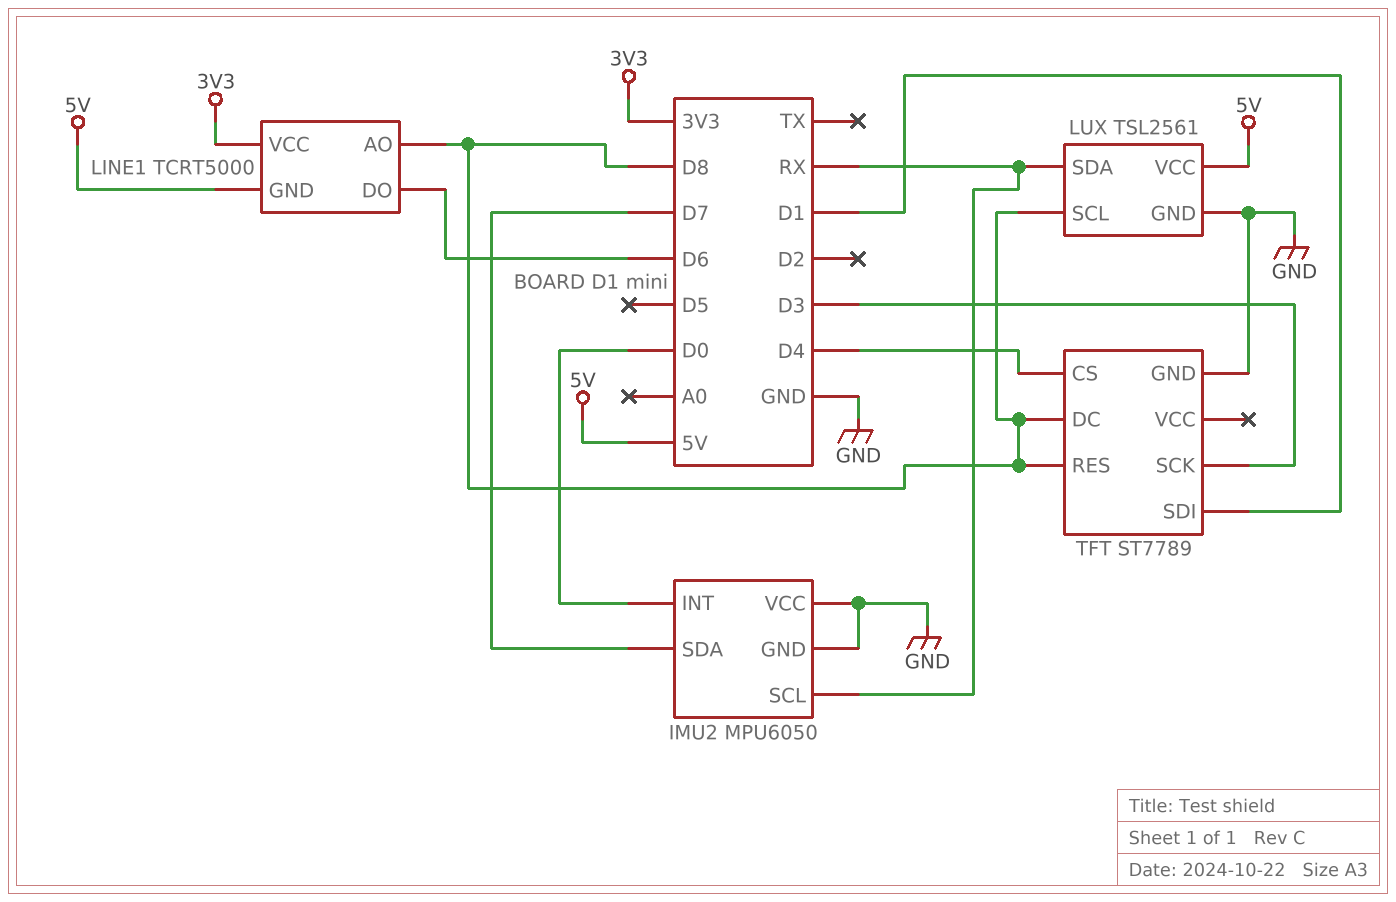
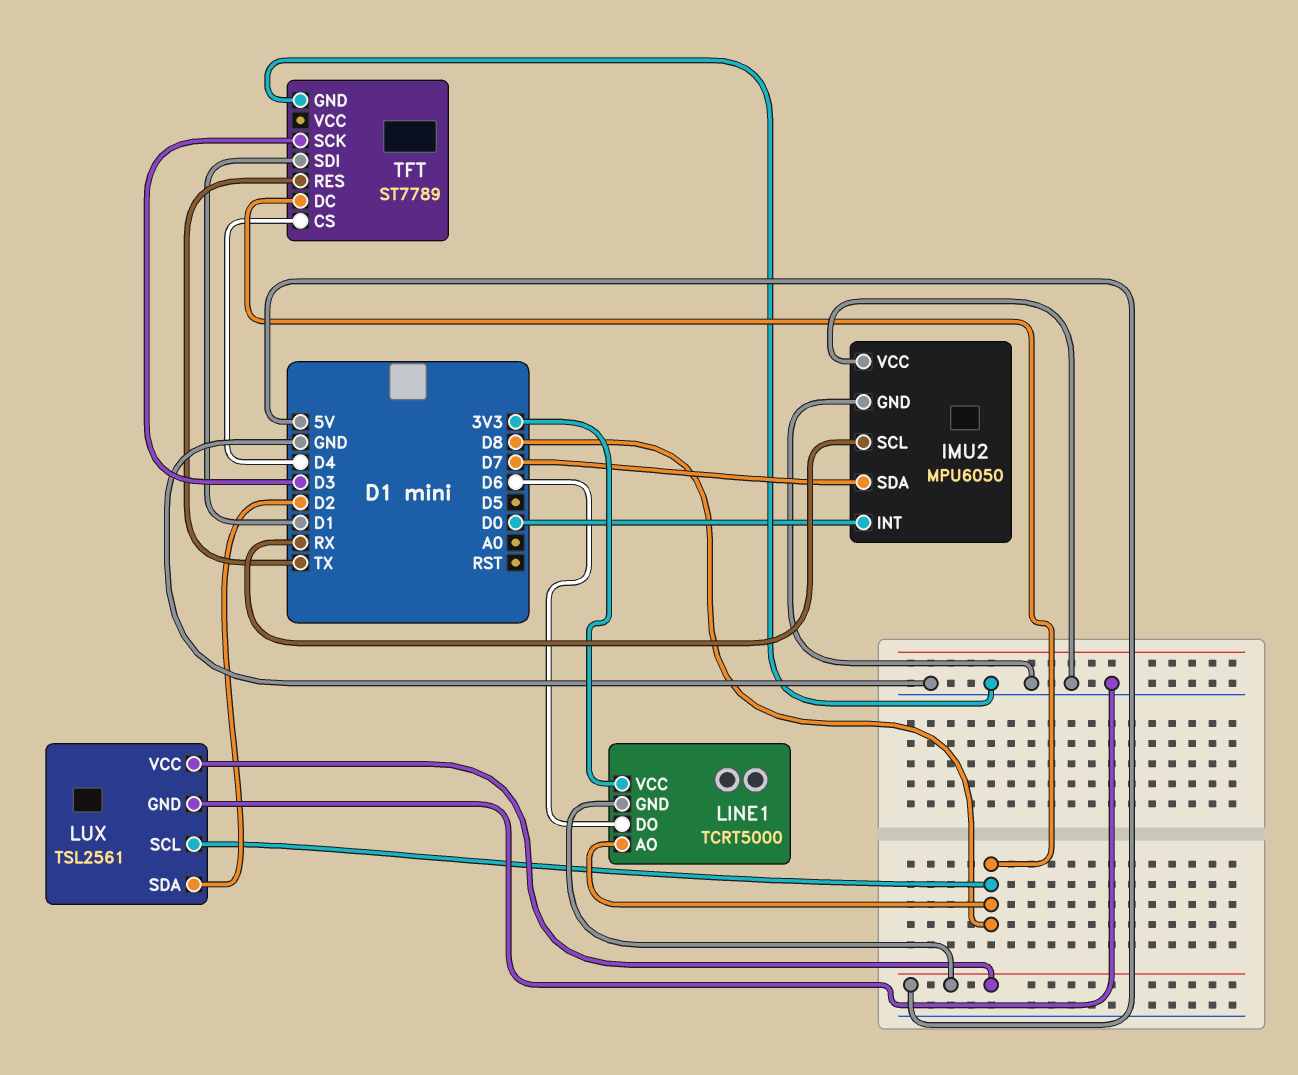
LUX pin SDA: RX -> D2
TFT pin RES: D8 -> TX

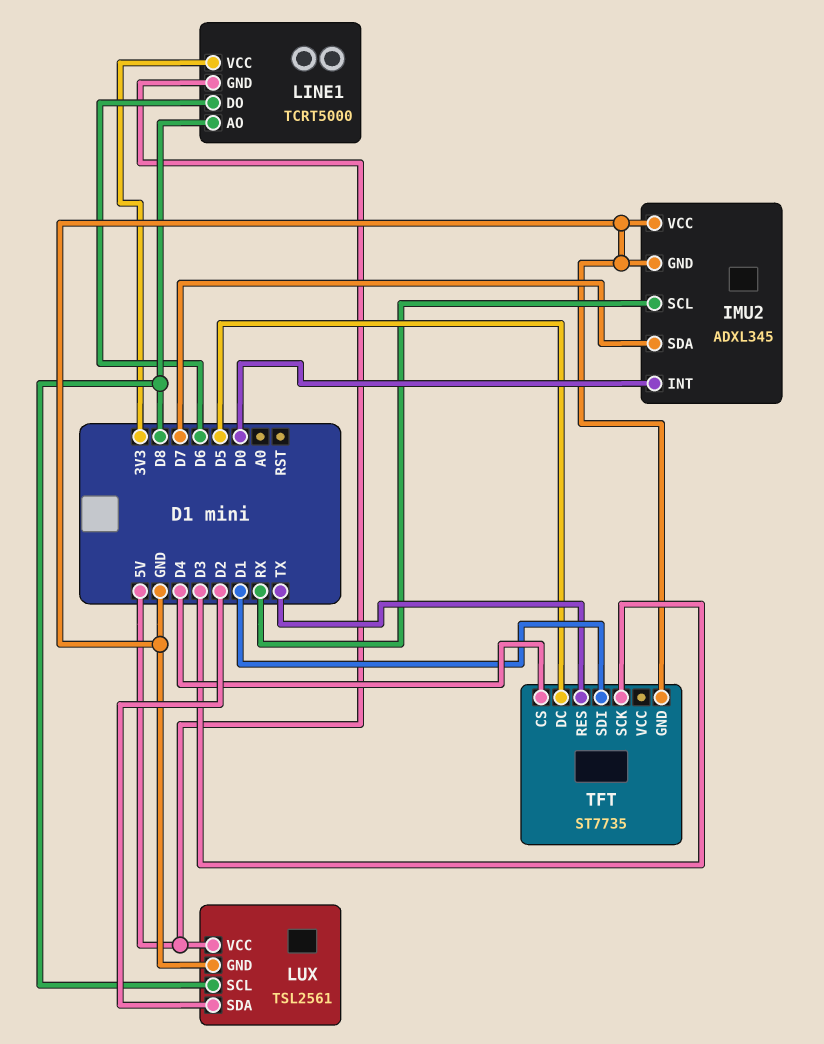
IMU2: MPU6050 -> ADXL345
TFT: ST7789 -> ST7735
TFT pin DC: D8 -> D5

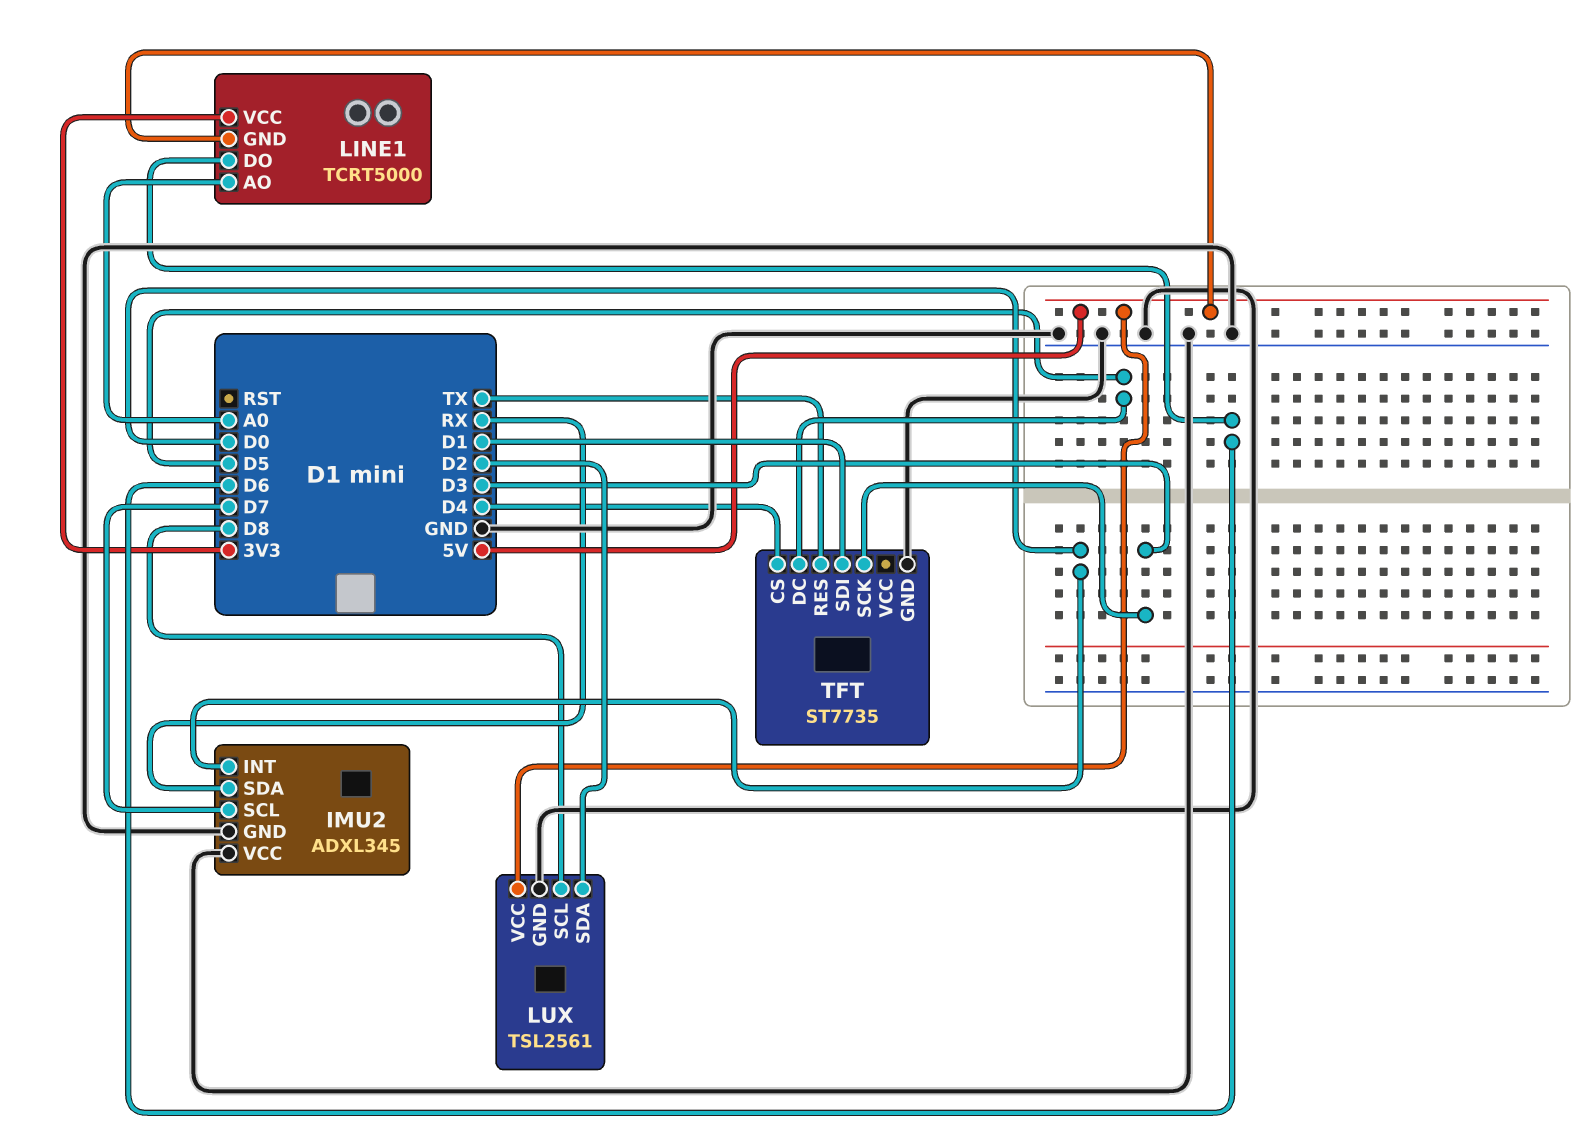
IMU2 pin SCL: RX -> D7
IMU2 pin SDA: D7 -> RX
LINE1 pin AO: D8 -> A0

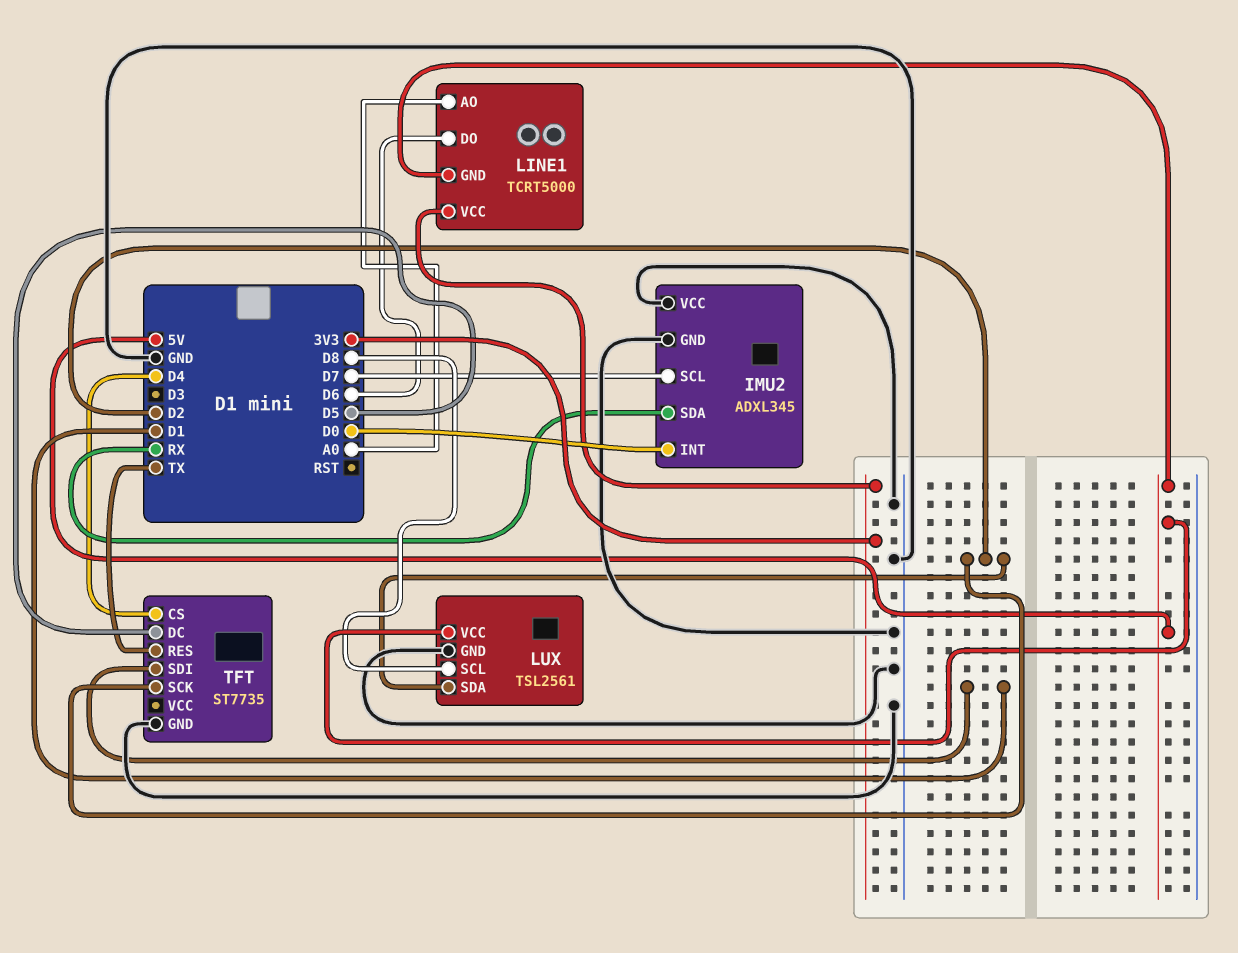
TFT pin SCK: D3 -> D2

